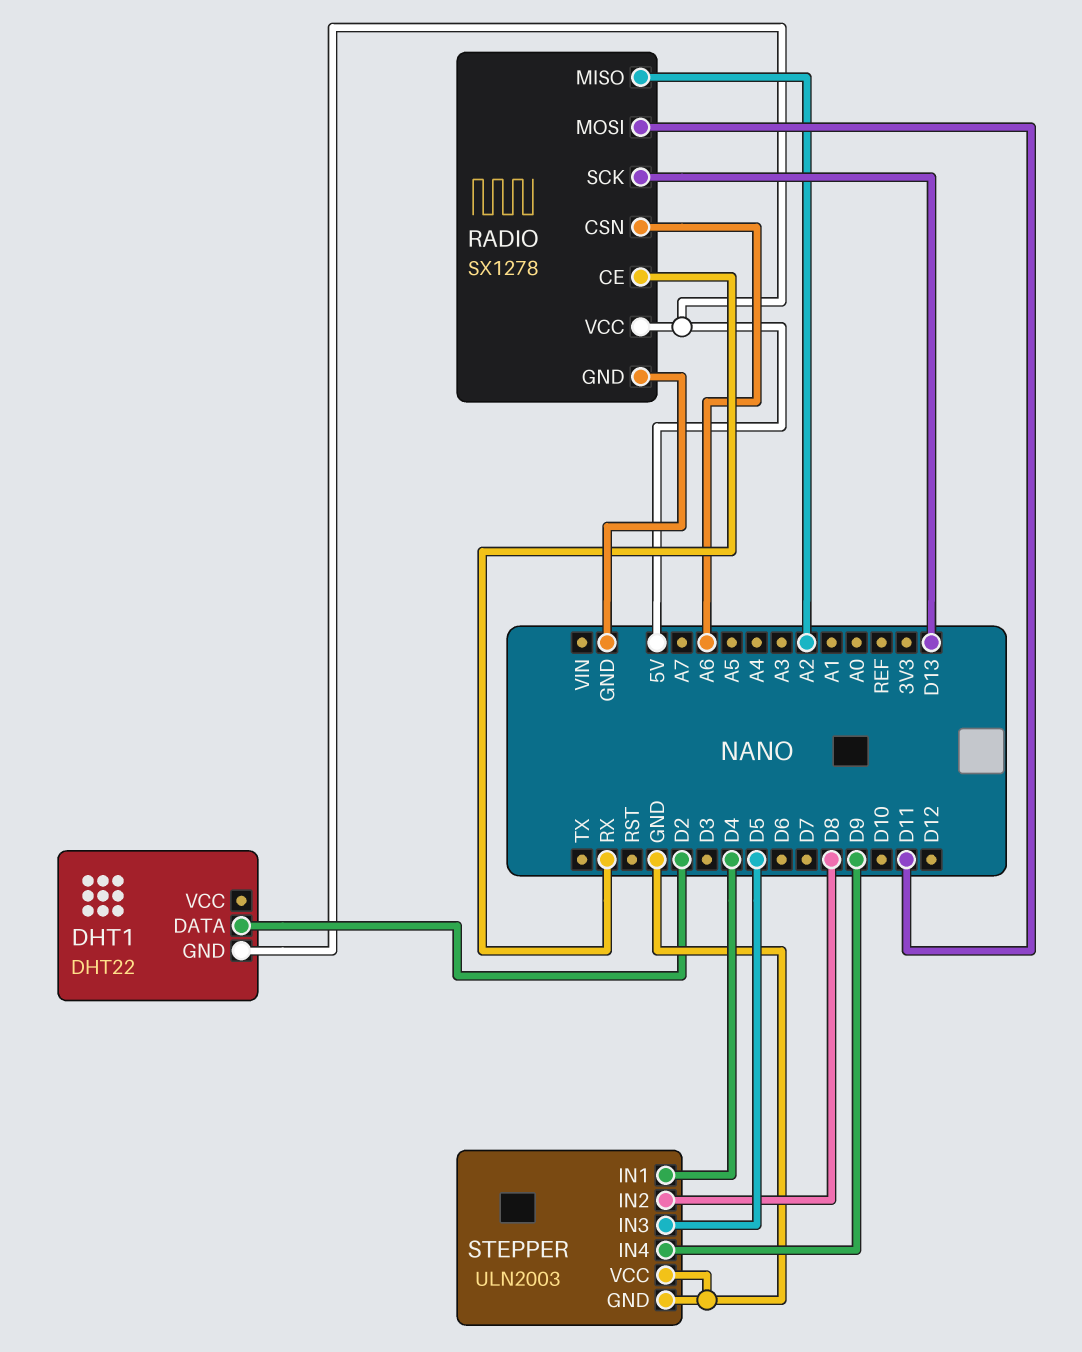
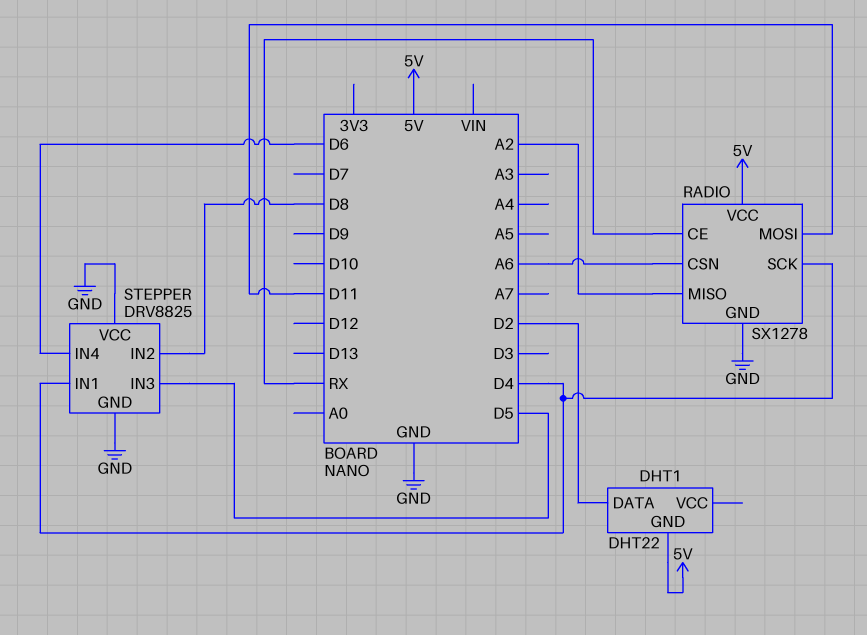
RADIO pin SCK: D13 -> D4
STEPPER: ULN2003 -> DRV8825
STEPPER pin IN4: D9 -> D6

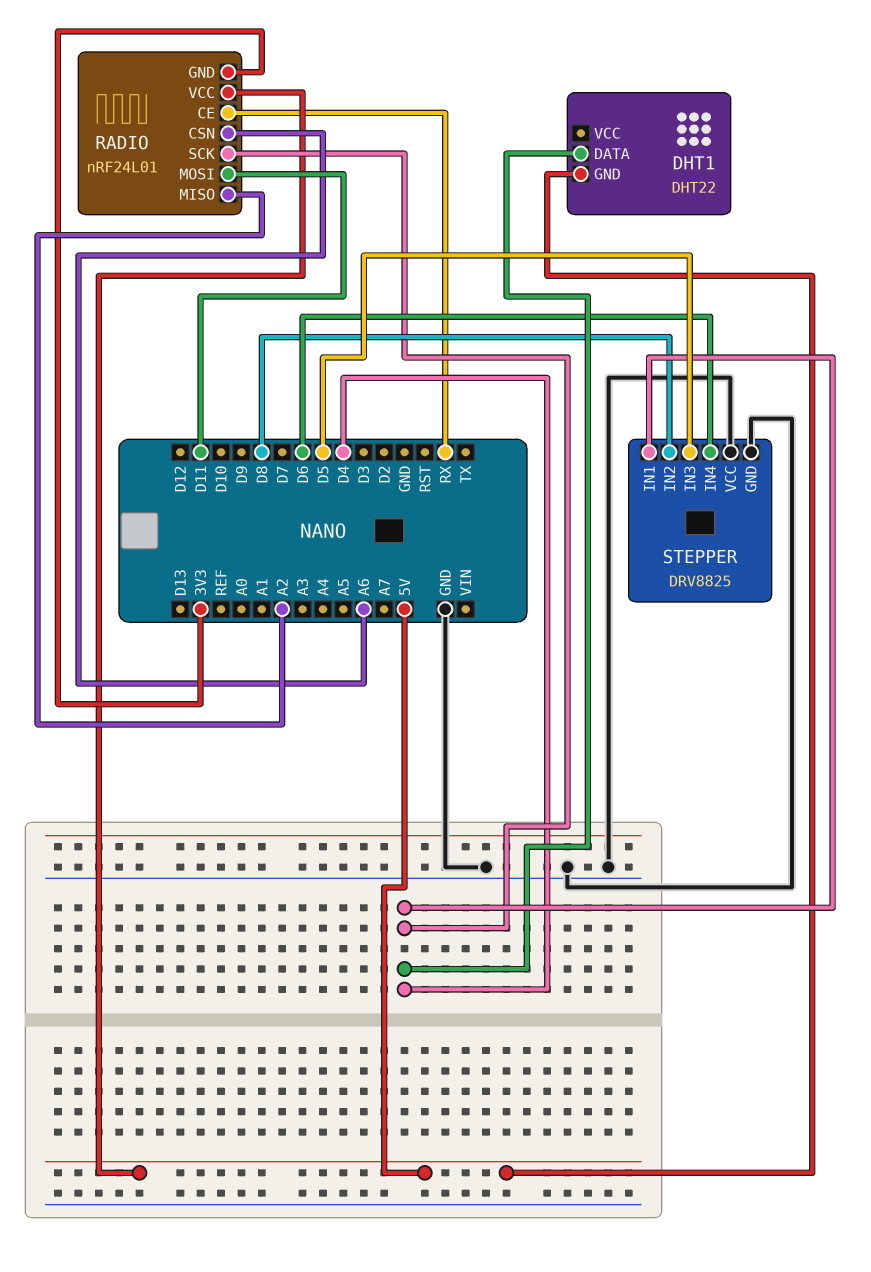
DHT1 pin DATA: D2 -> D4
RADIO: SX1278 -> nRF24L01
RADIO pin GND: GND -> 3V3

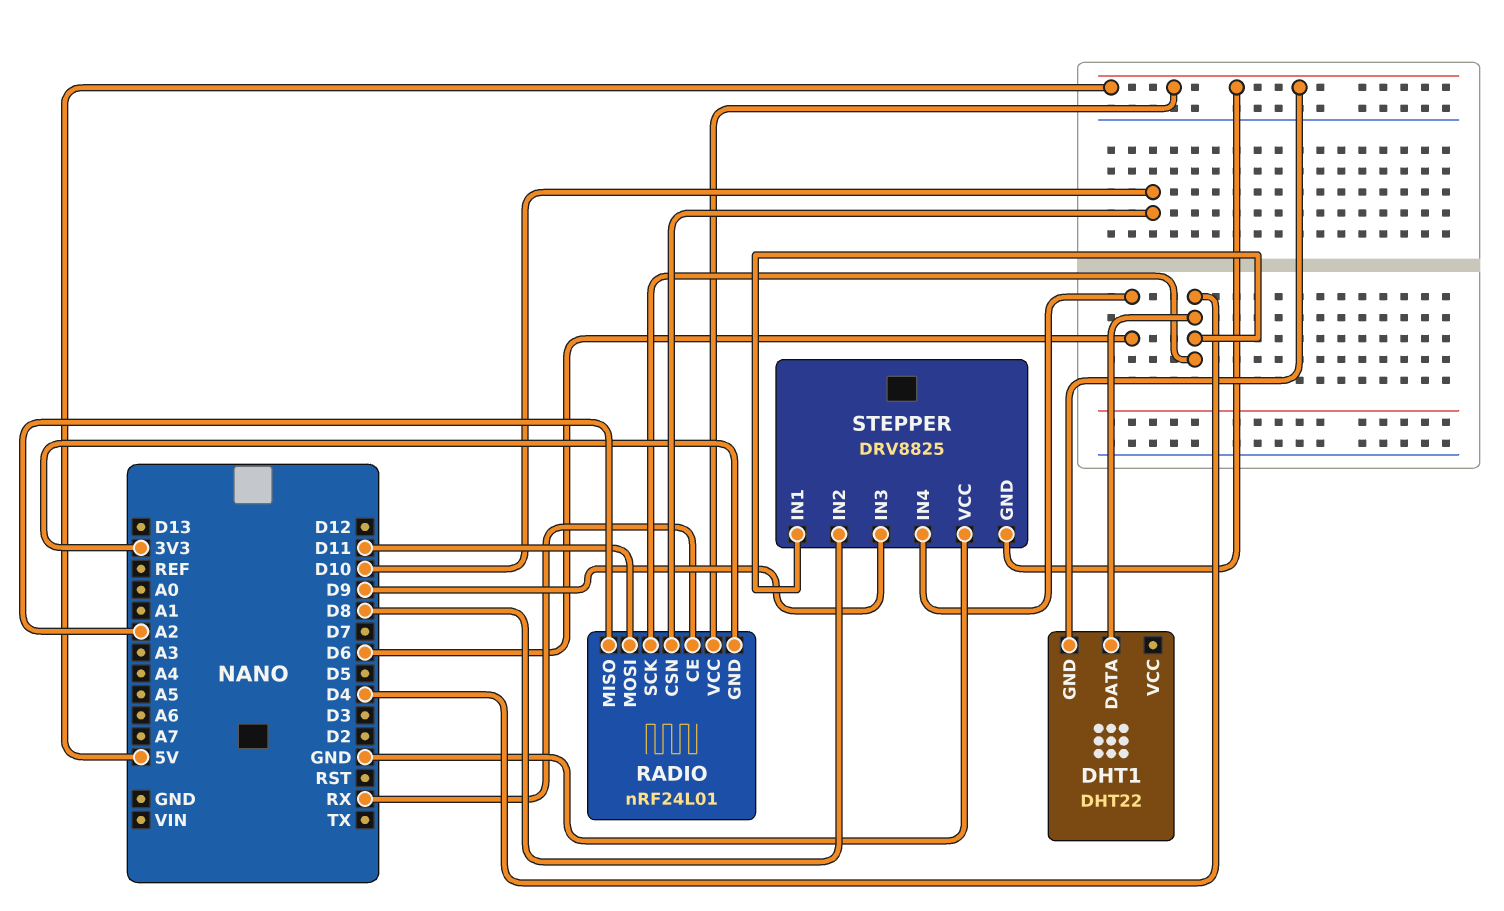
RADIO pin CSN: A6 -> D10
STEPPER pin GND: GND -> 5V
STEPPER pin IN3: D5 -> D9

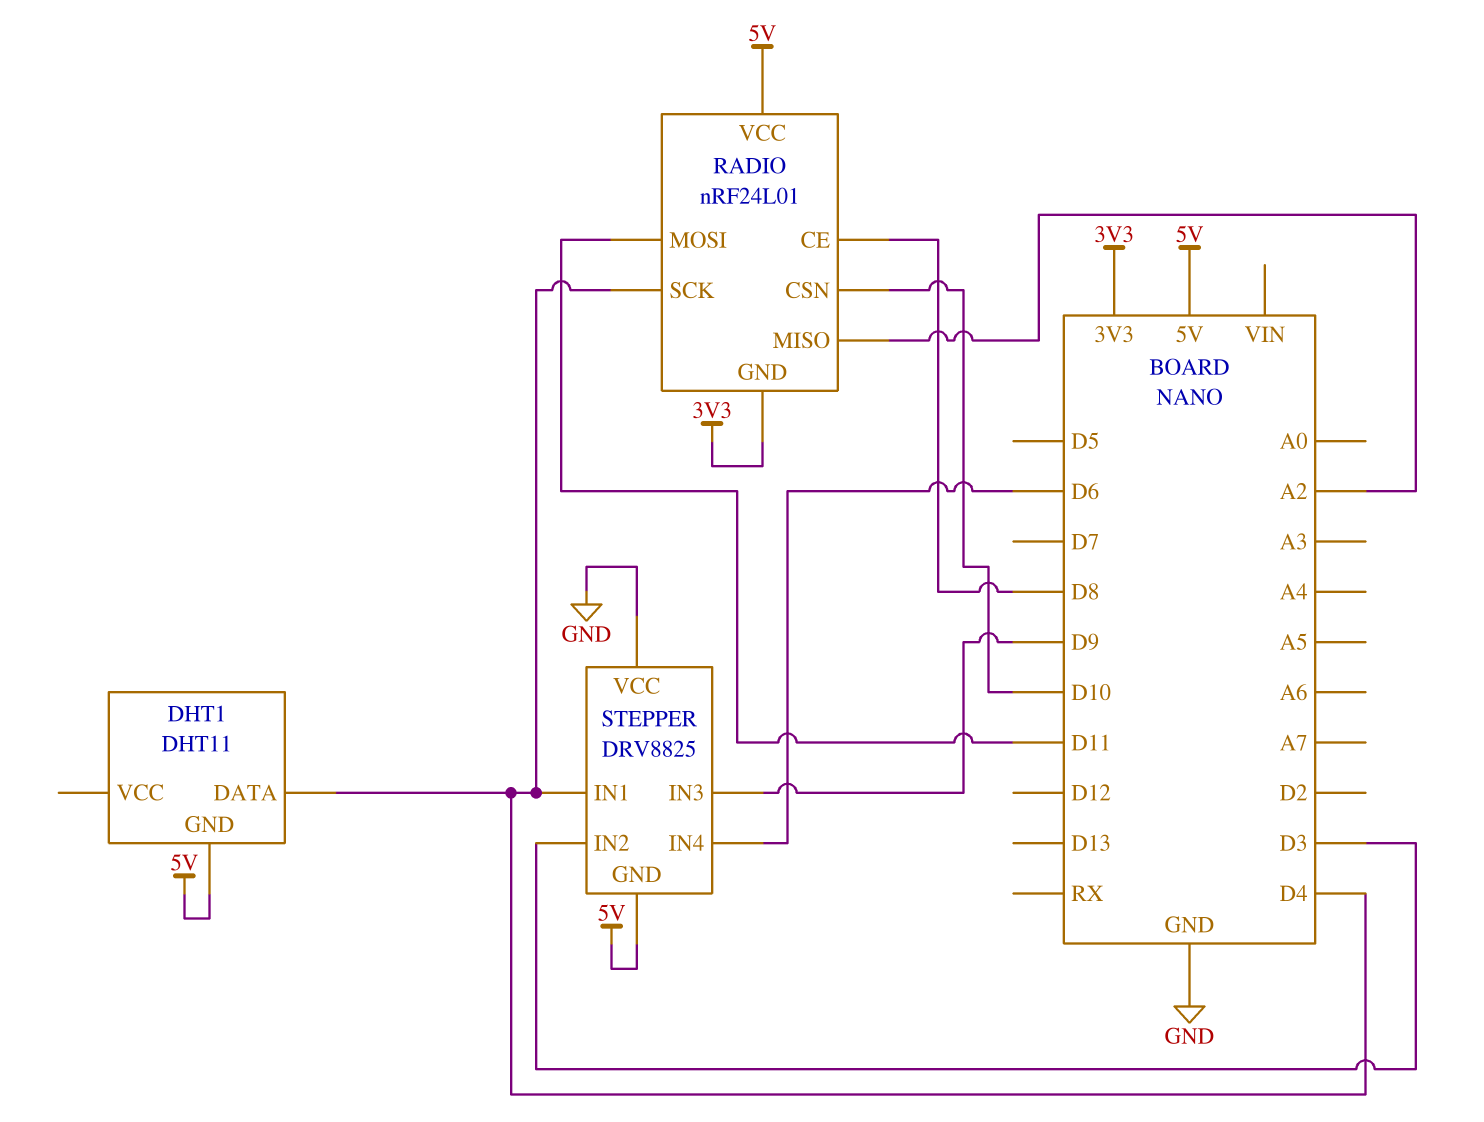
DHT1: DHT22 -> DHT11
RADIO pin CE: RX -> D8
STEPPER pin IN2: D8 -> D3

